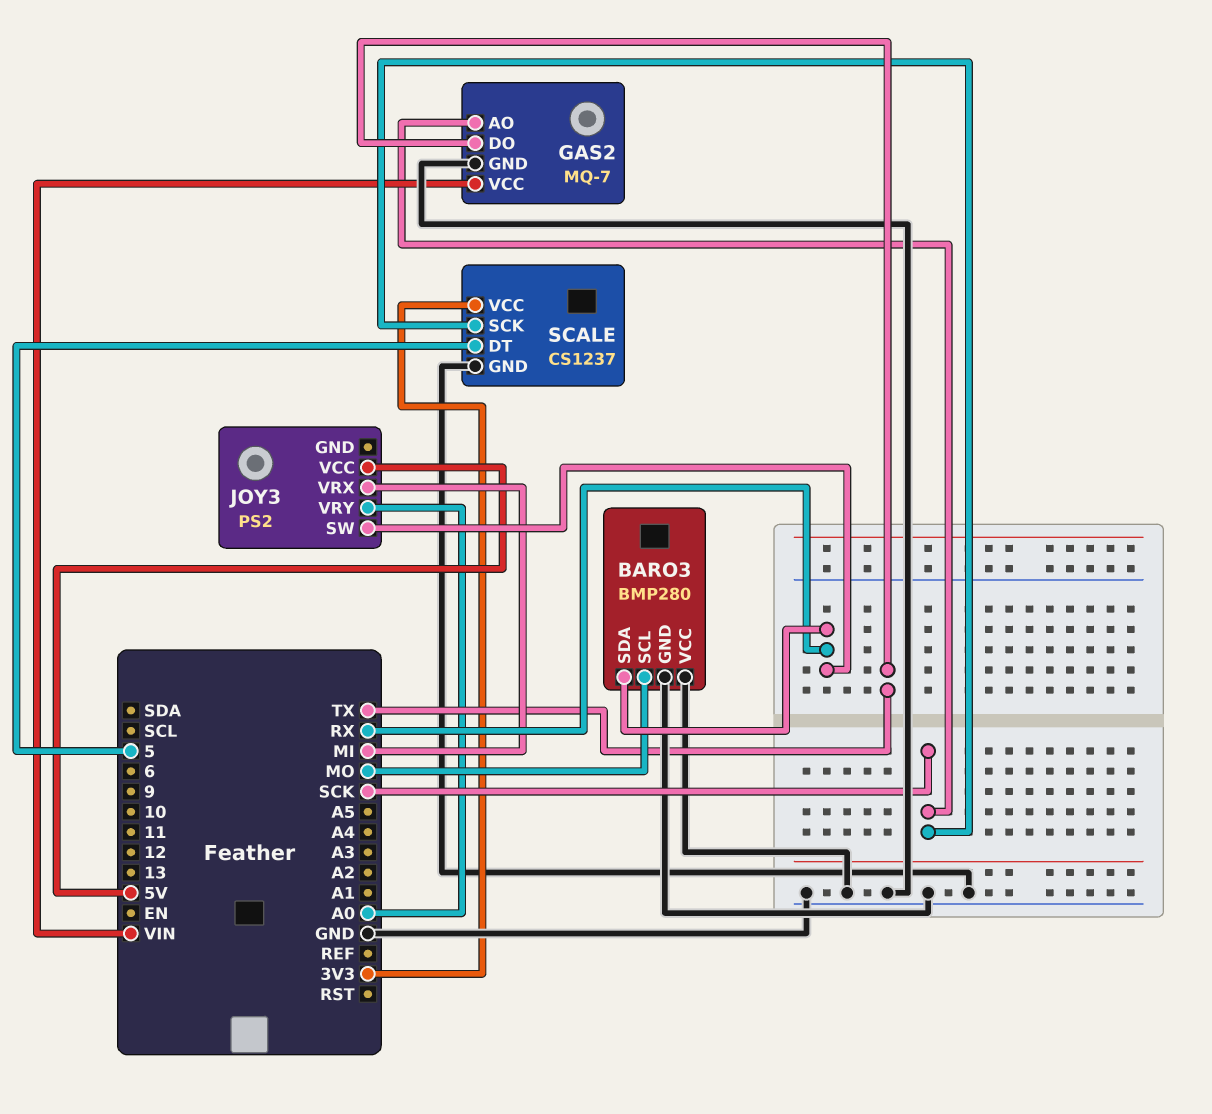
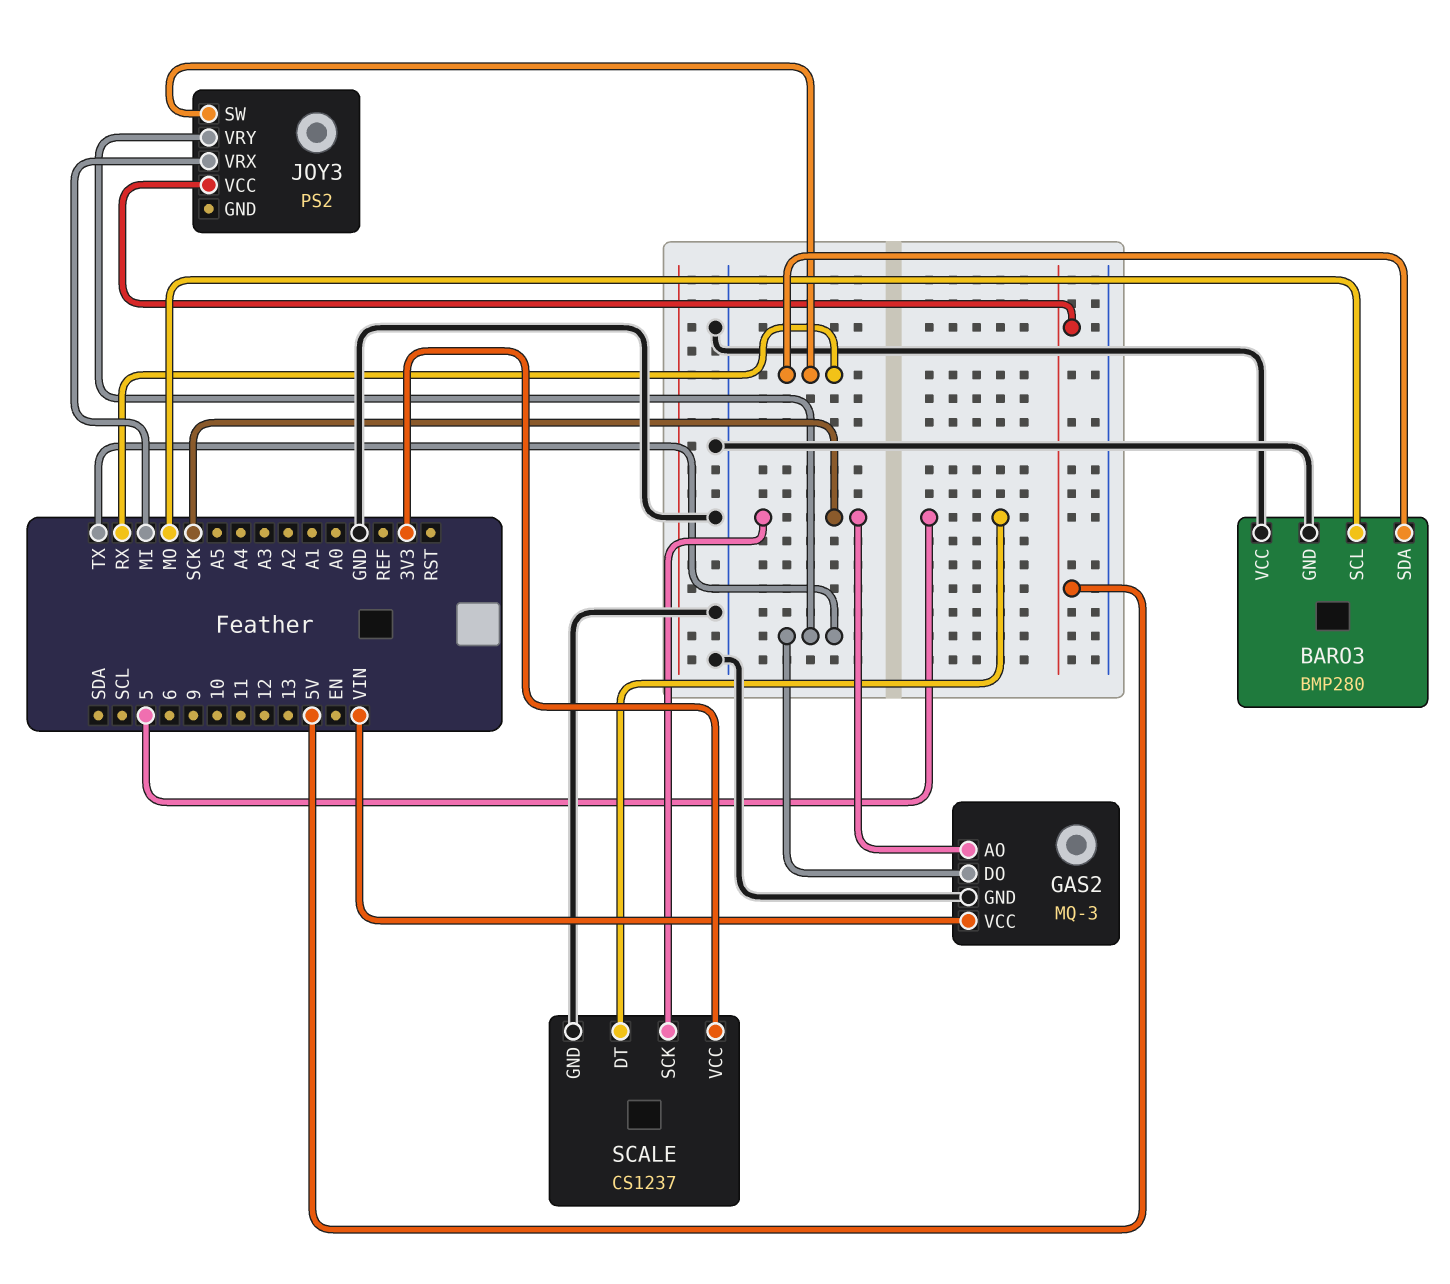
GAS2: MQ-7 -> MQ-3
JOY3 pin VRY: A0 -> TX

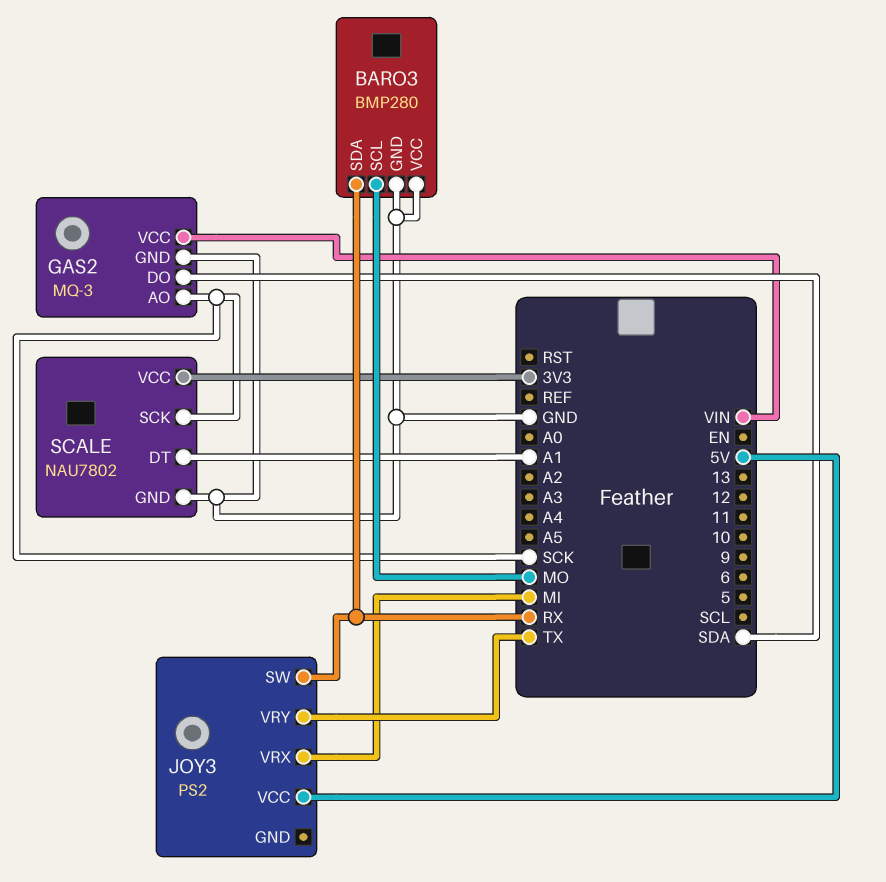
GAS2 pin DO: TX -> SDA
SCALE: CS1237 -> NAU7802
SCALE pin DT: 5 -> A1

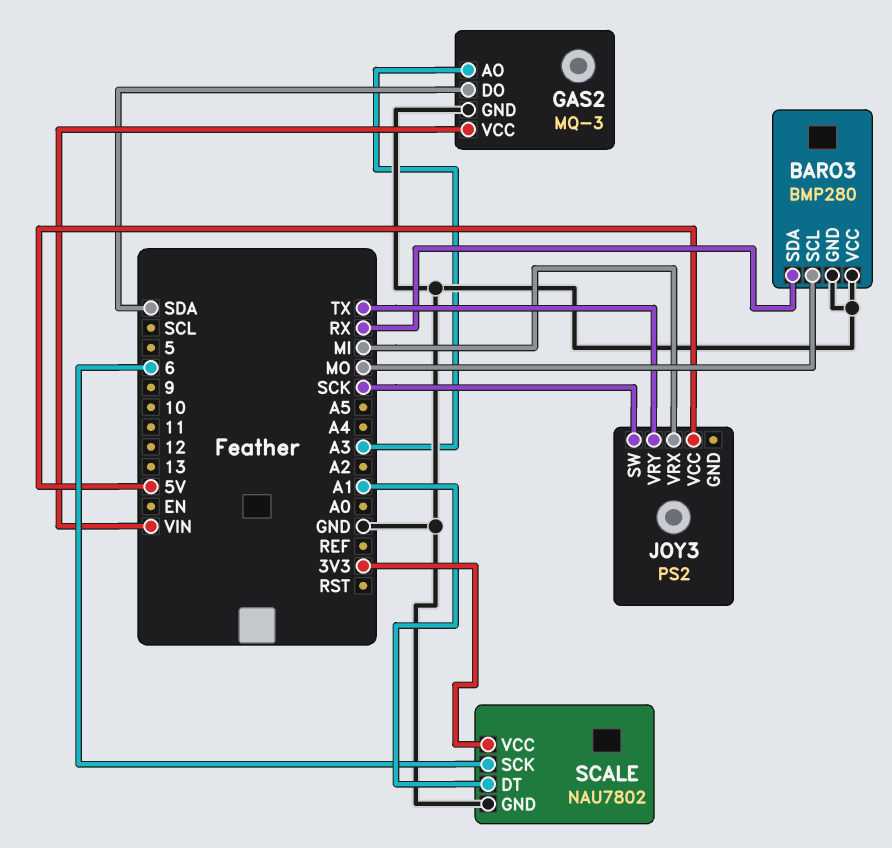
GAS2 pin AO: SCK -> A3
JOY3 pin SW: RX -> SCK
SCALE pin SCK: SCK -> 6

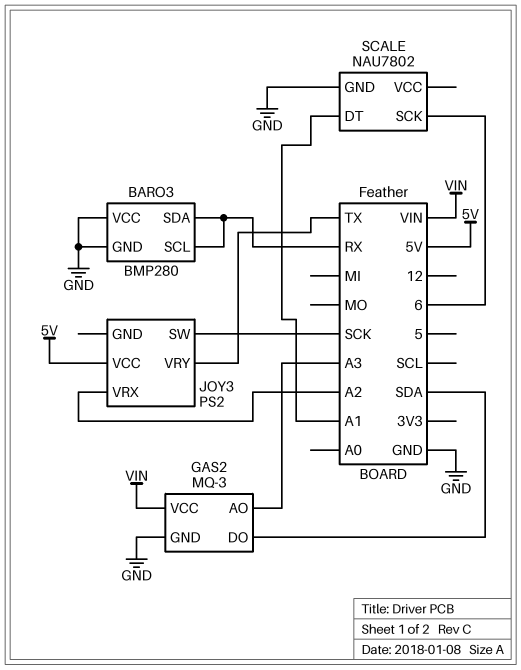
BARO3 pin SCL: MO -> RX
JOY3 pin VRX: MI -> A2
SCALE pin VCC: 3V3 -> none

